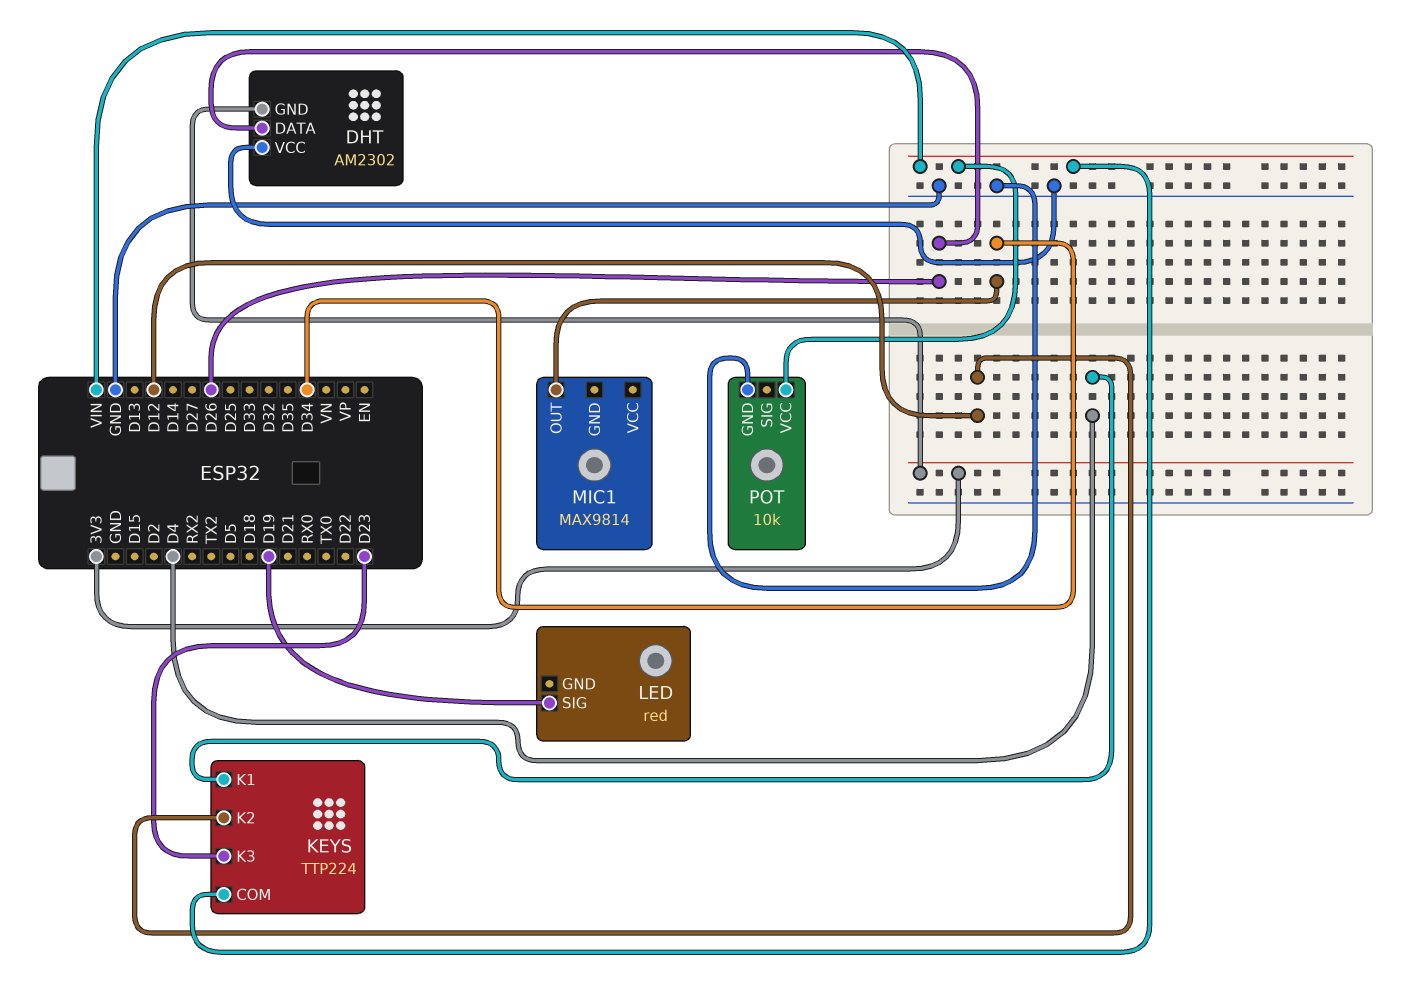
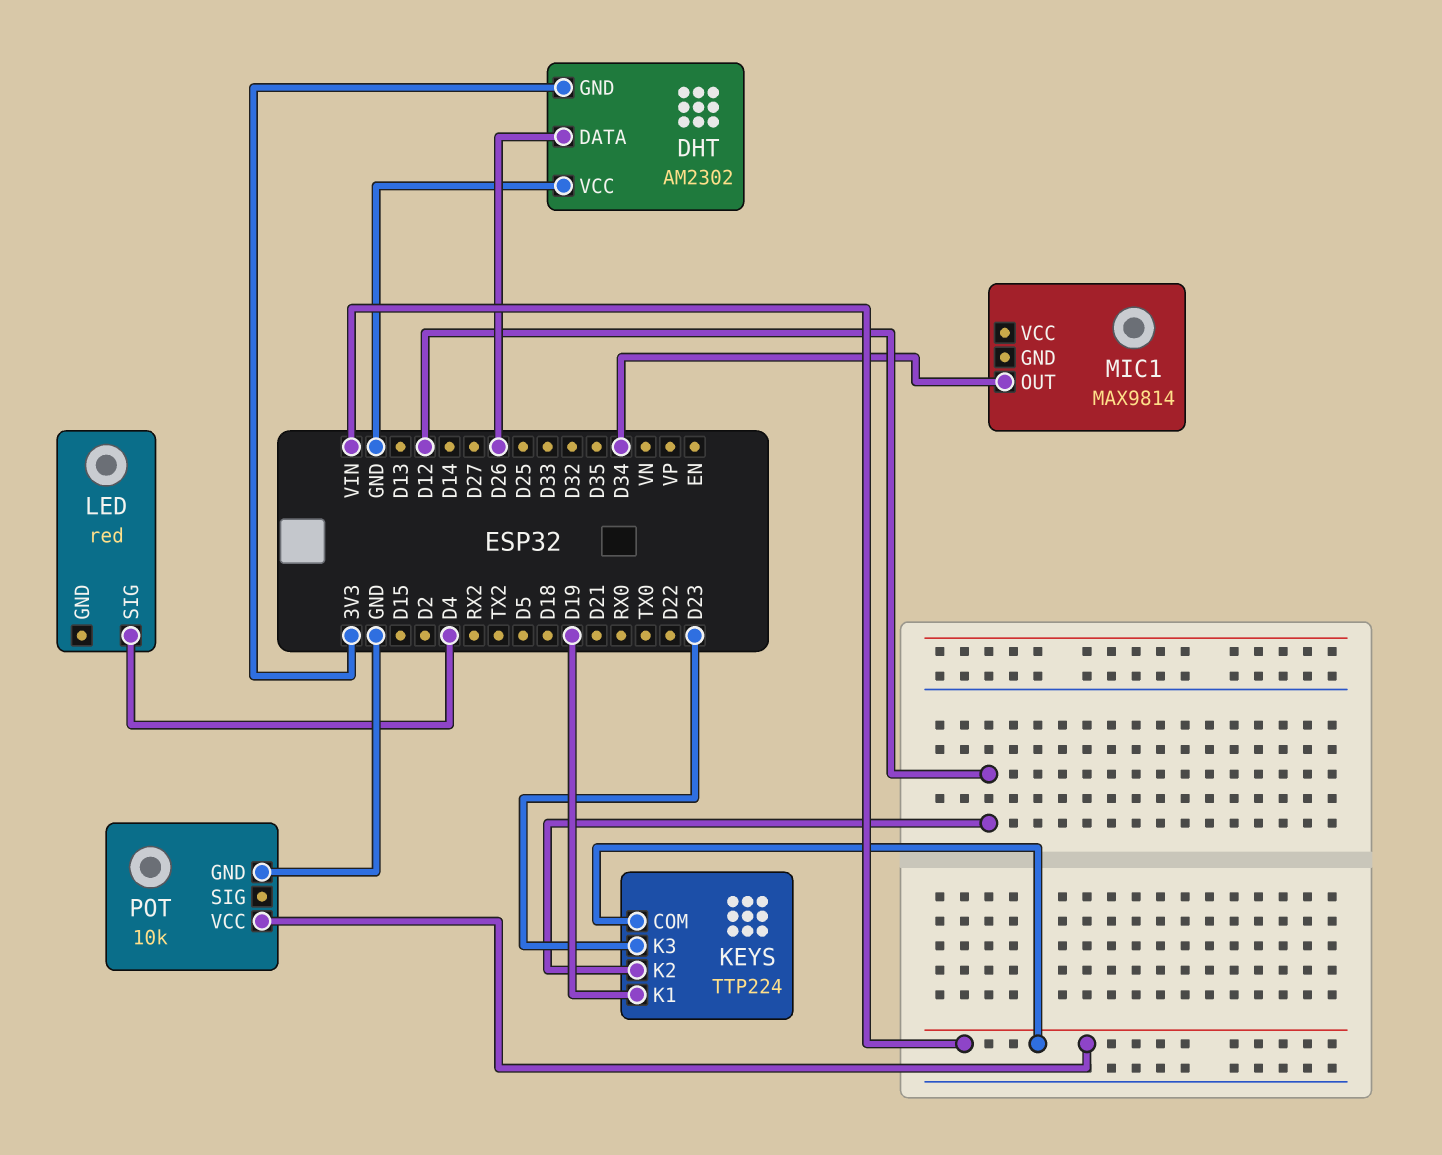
KEYS pin K1: D4 -> D19
LED pin SIG: D19 -> D4

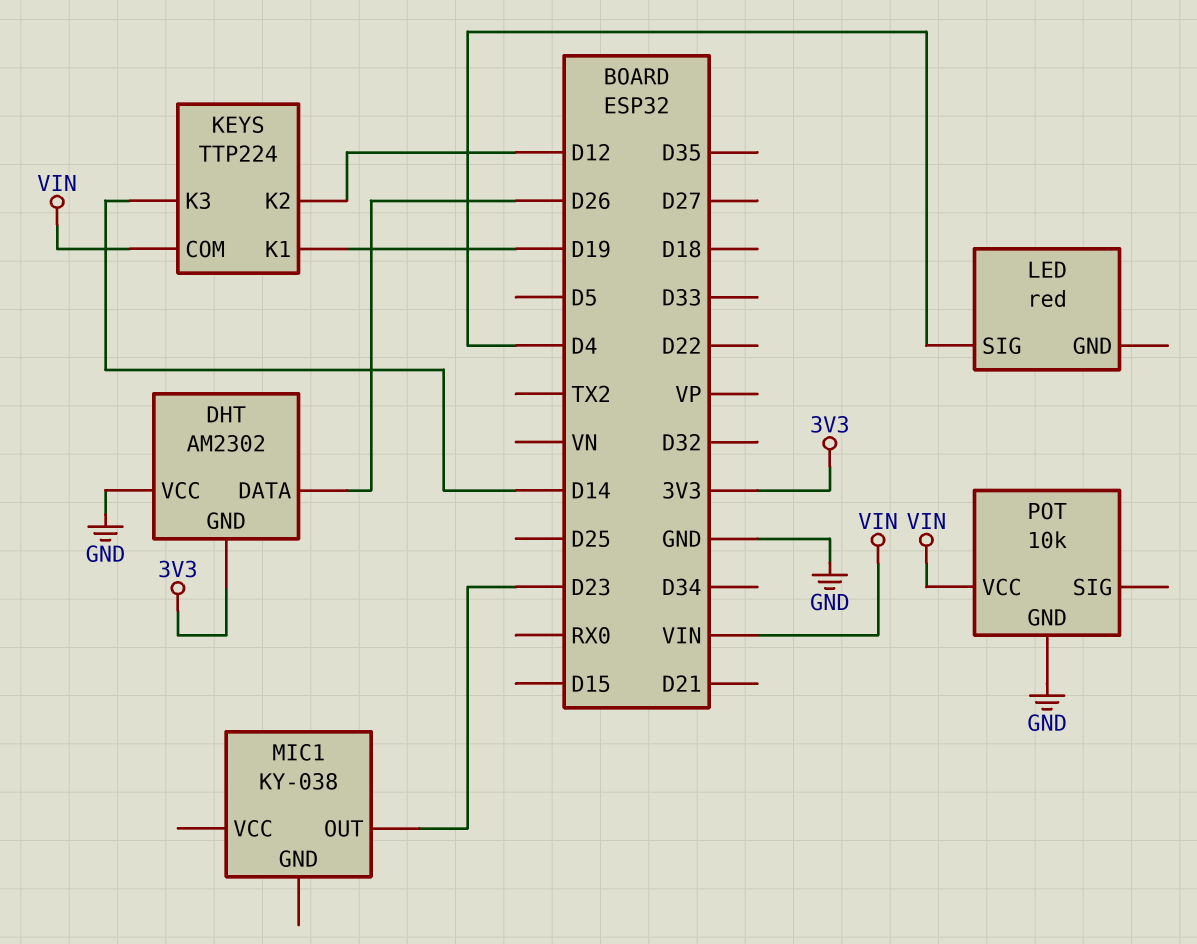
KEYS pin K3: D23 -> D14
MIC1: MAX9814 -> KY-038
MIC1 pin OUT: D34 -> D23

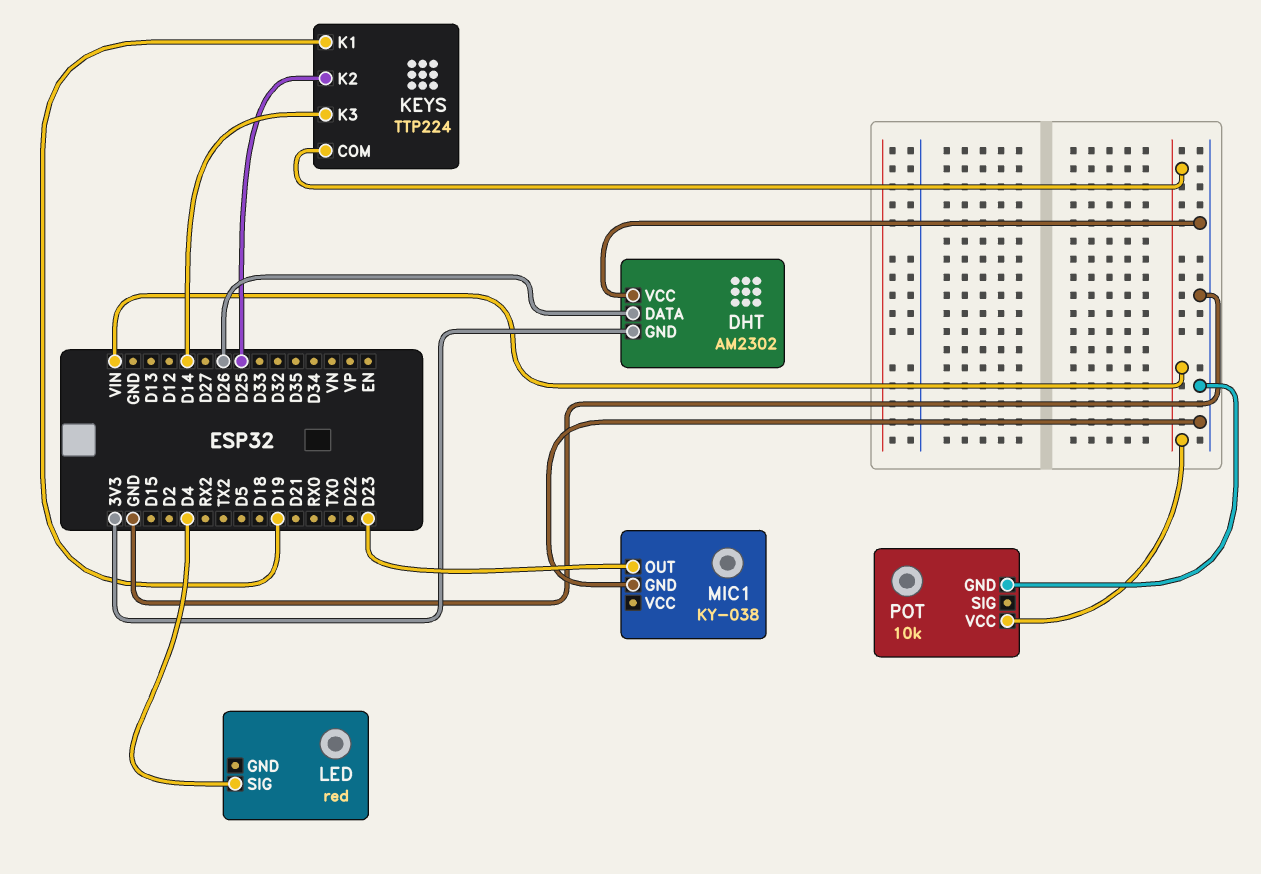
KEYS pin K2: D12 -> D25
MIC1 pin GND: none -> GND

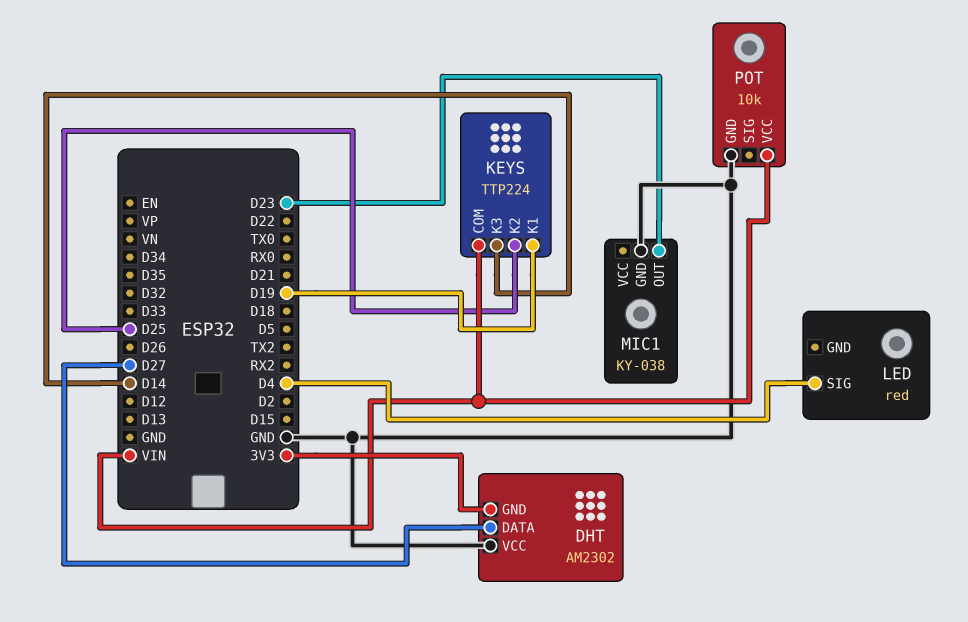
DHT pin DATA: D26 -> D27

